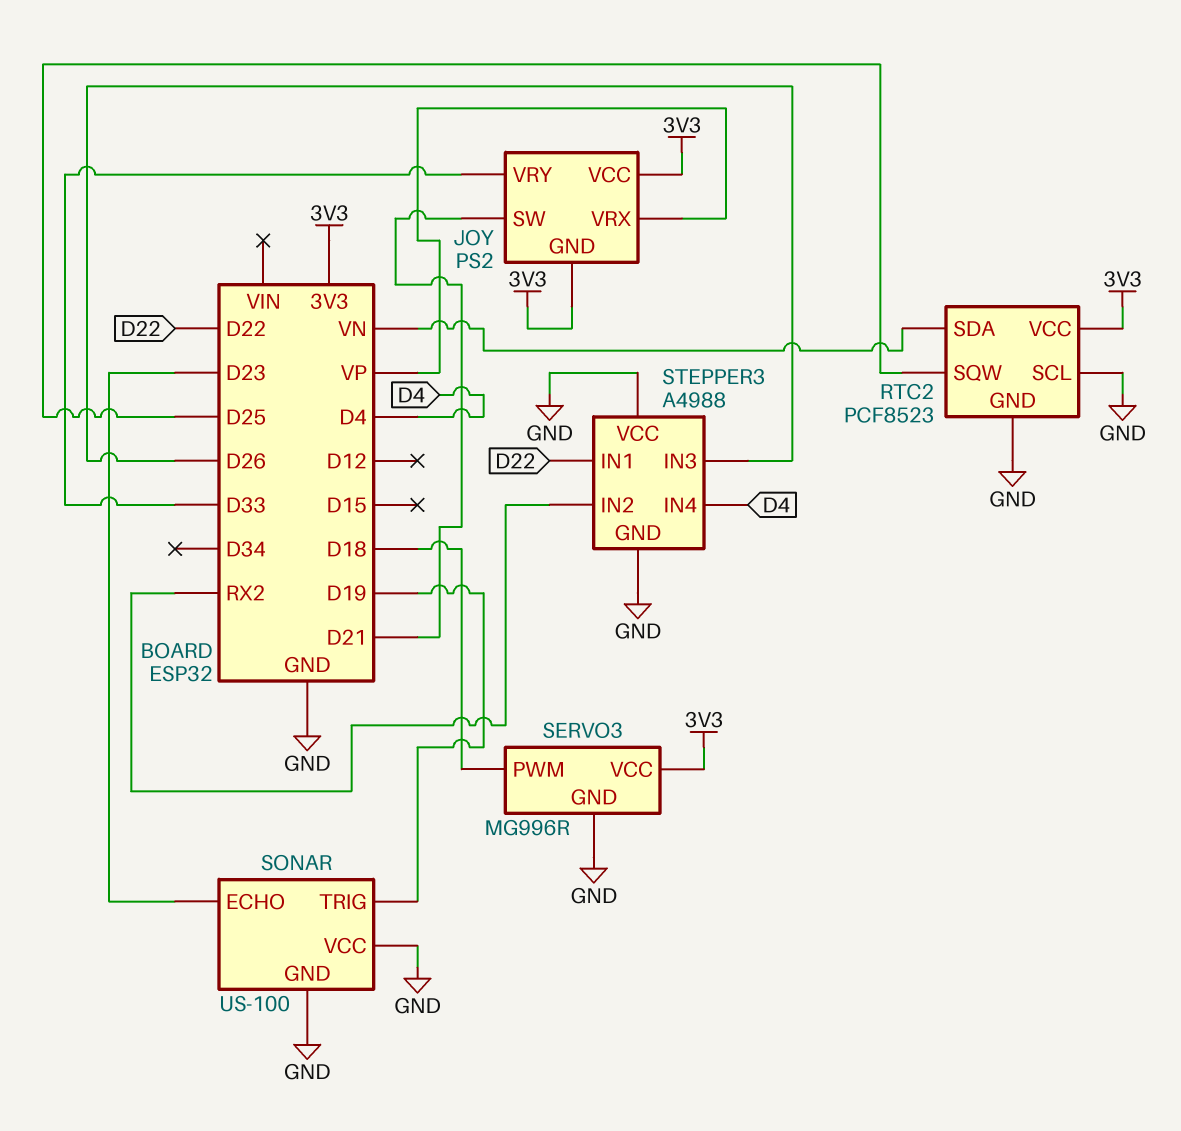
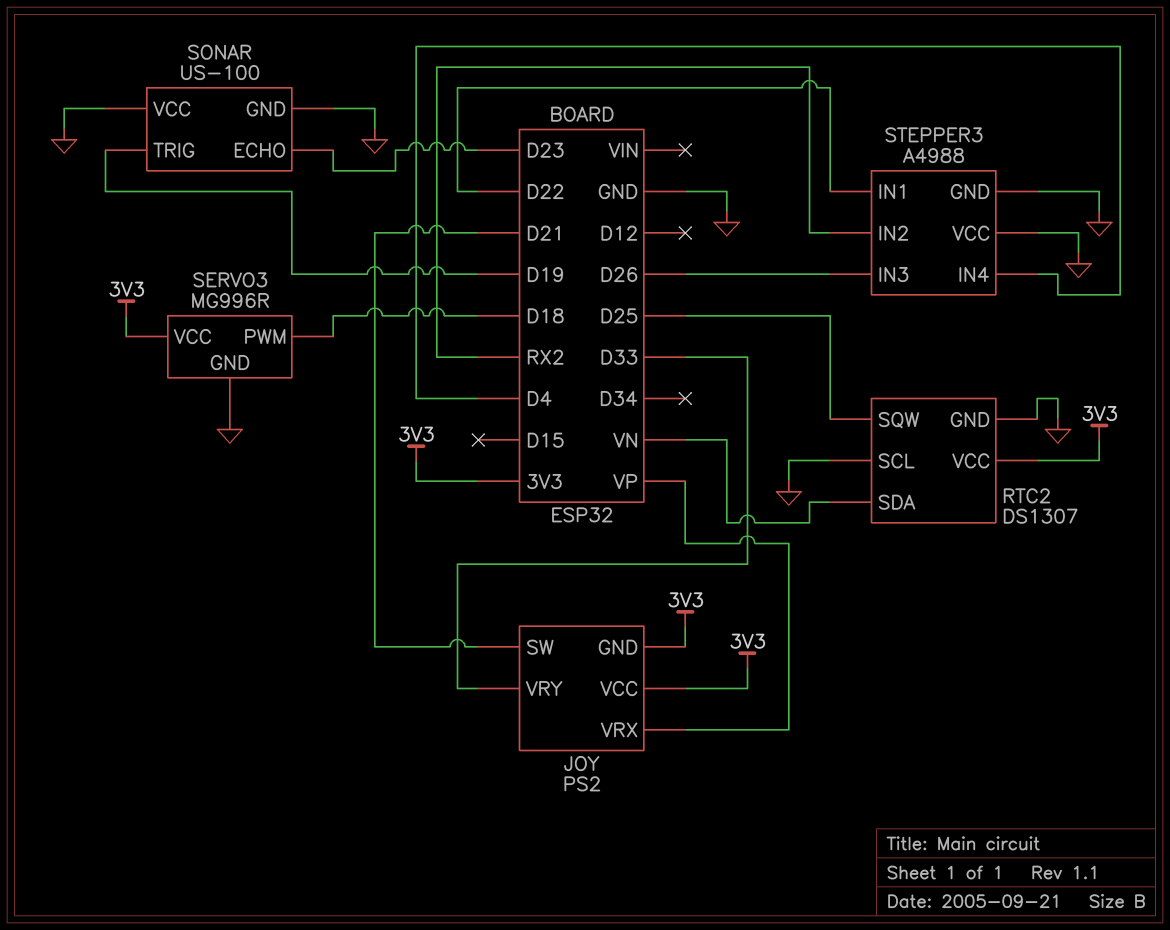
RTC2: PCF8523 -> DS1307

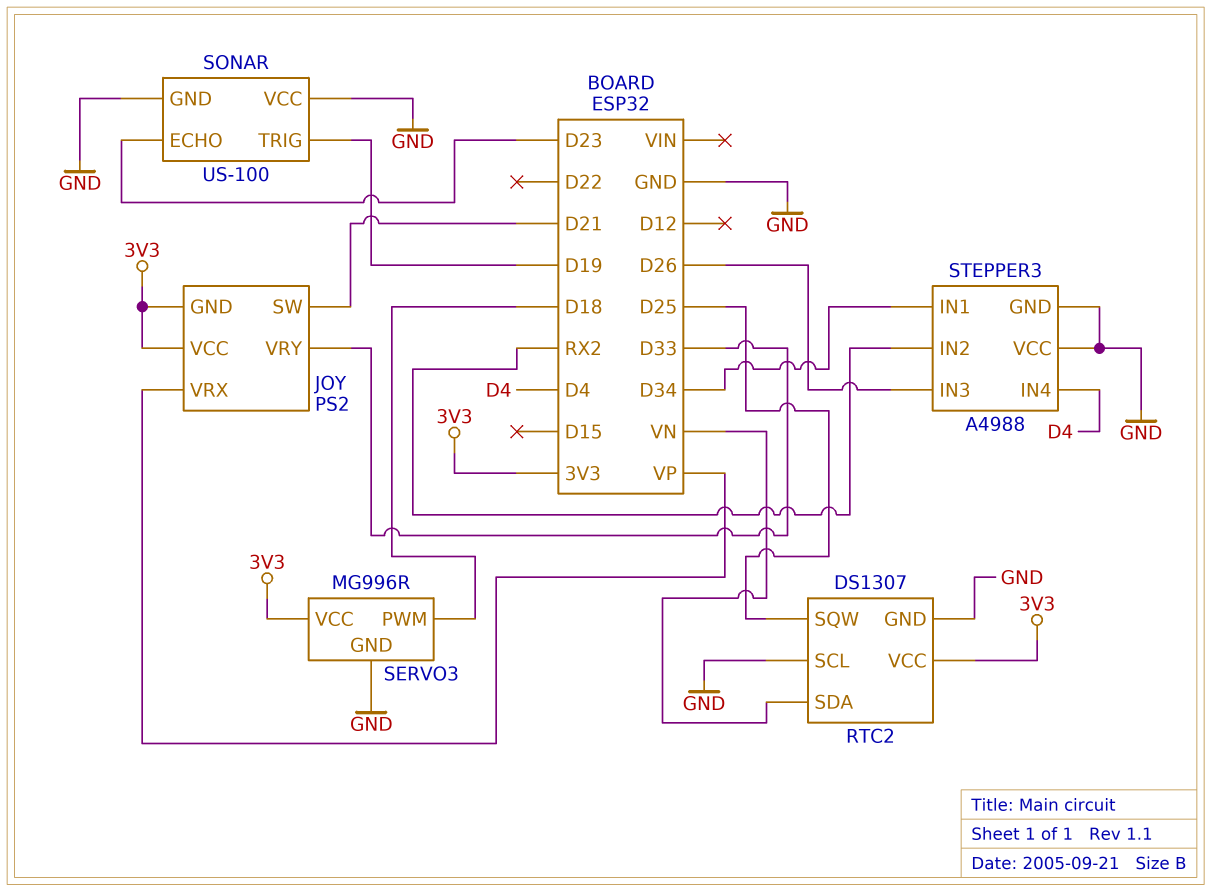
STEPPER3 pin IN1: D22 -> D34

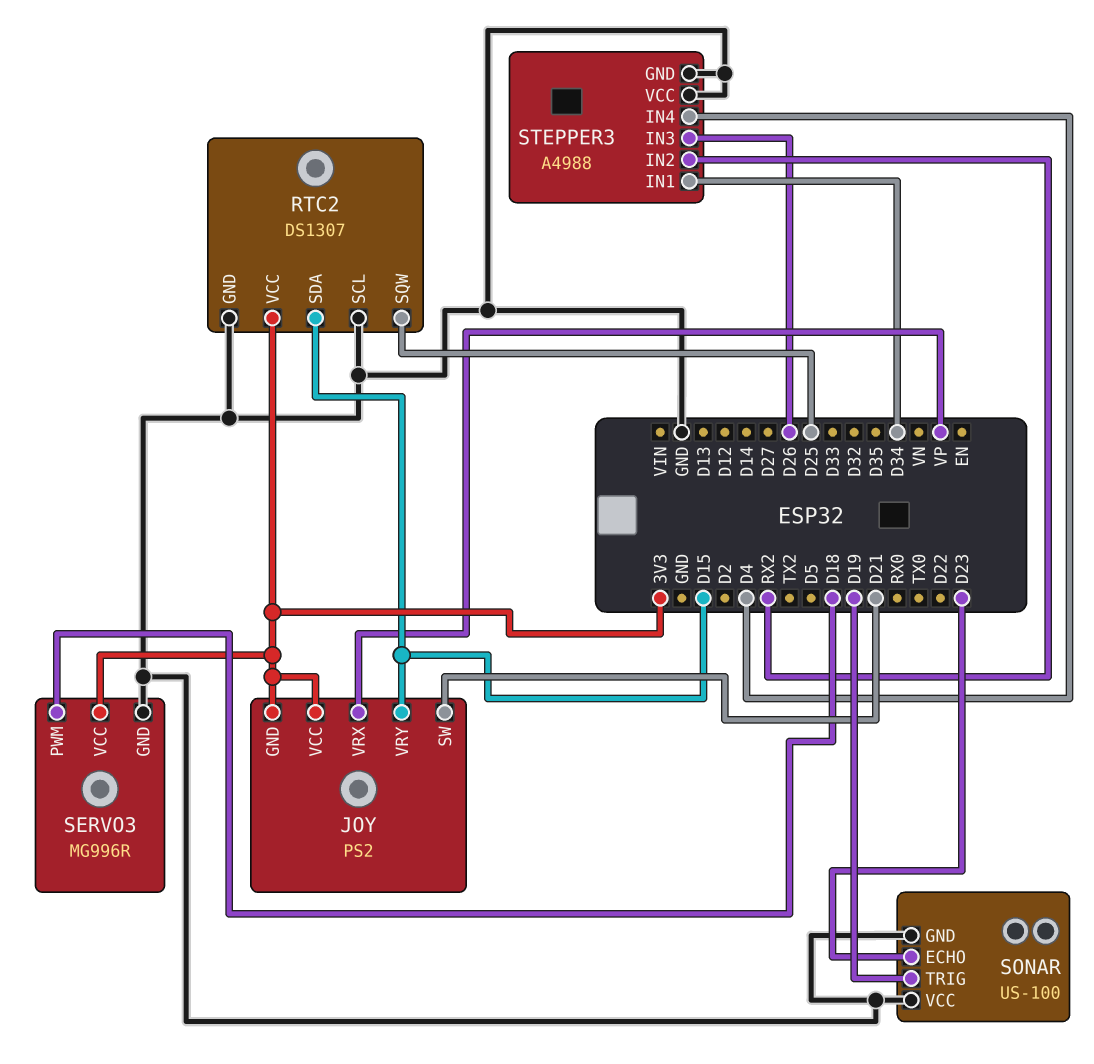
JOY pin VRY: D33 -> D15
RTC2 pin SDA: VN -> D15

